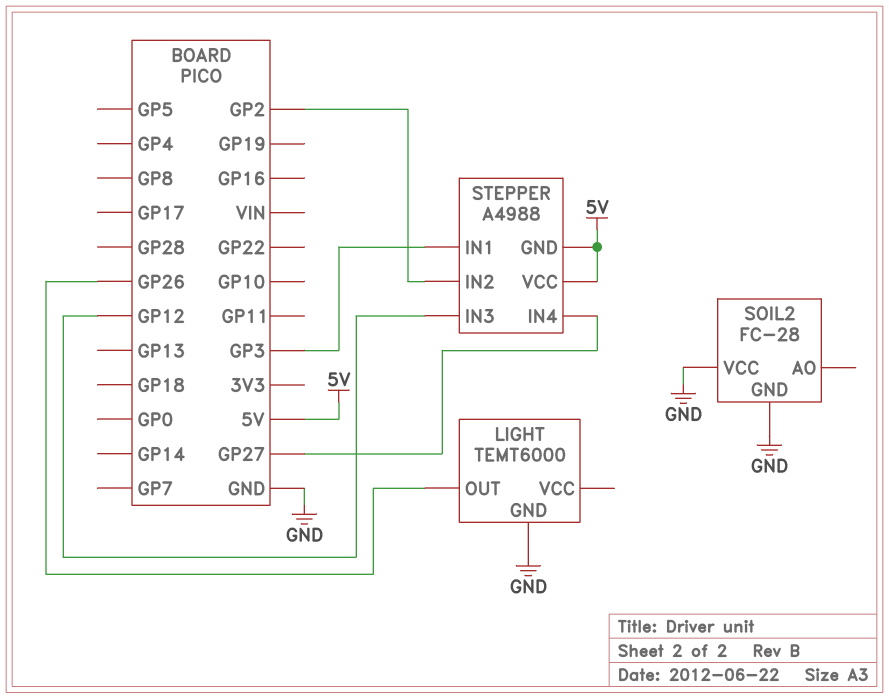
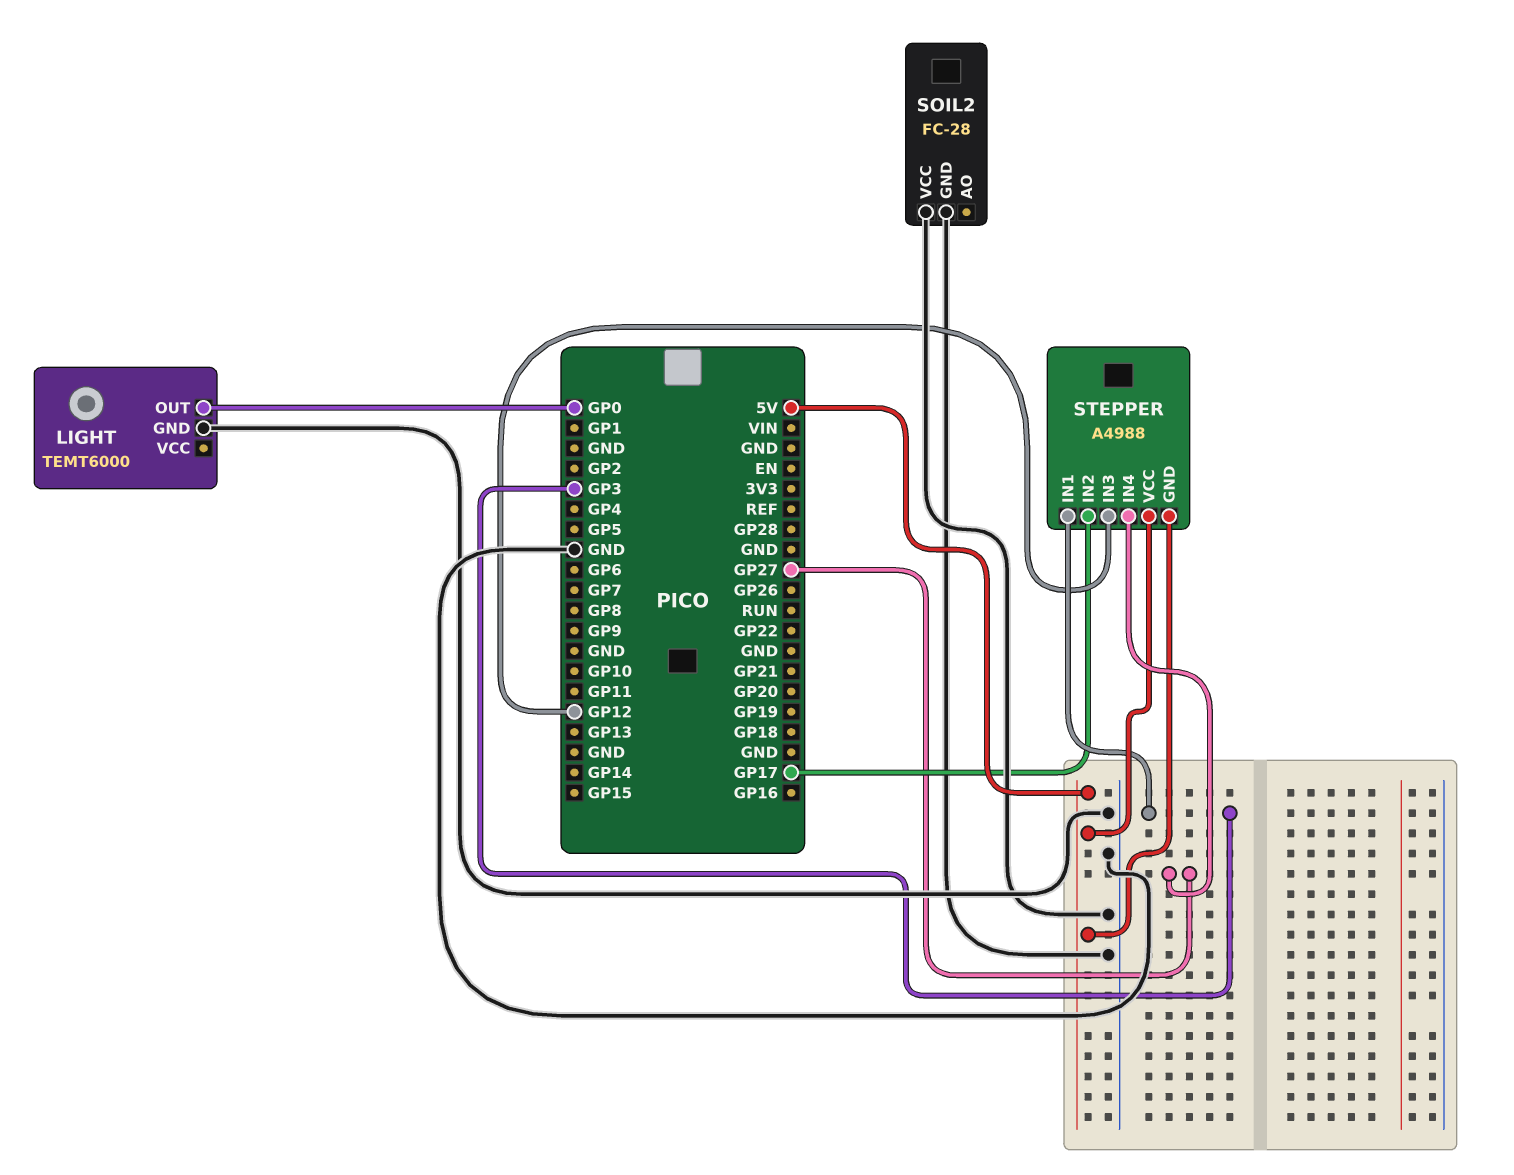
LIGHT pin OUT: GP26 -> GP0
STEPPER pin IN2: GP2 -> GP17

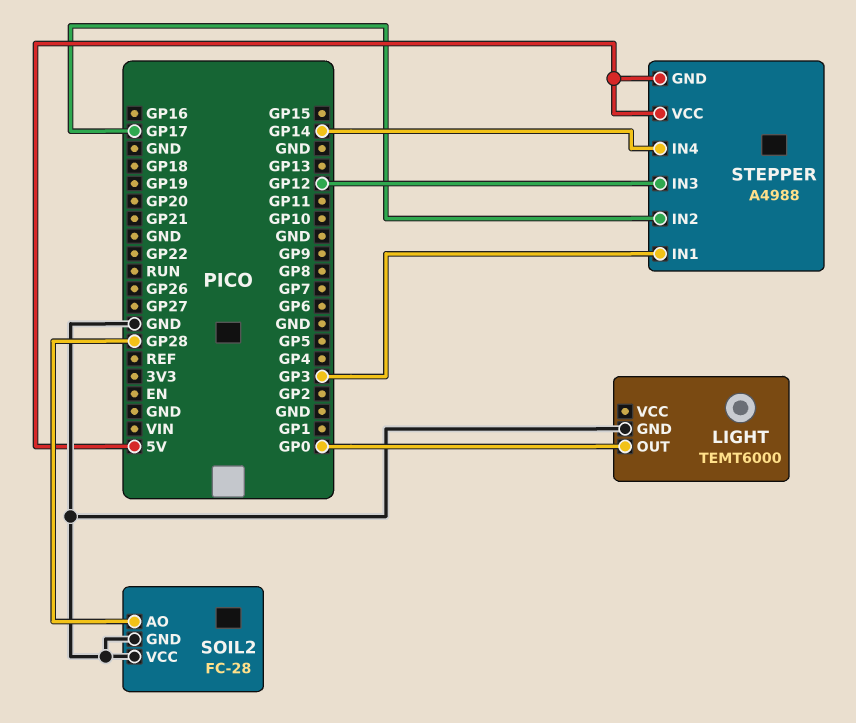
SOIL2 pin AO: none -> GP28
STEPPER pin IN4: GP27 -> GP14

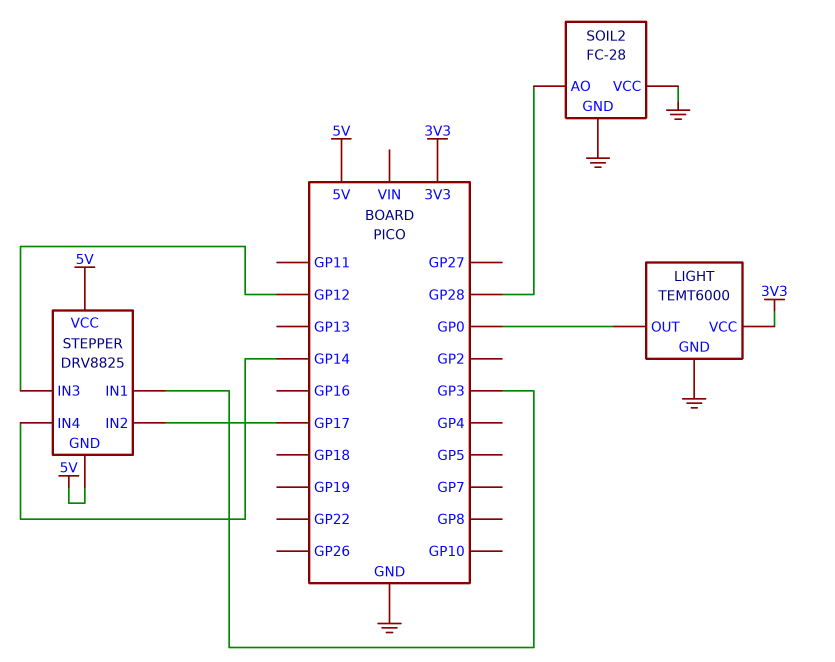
LIGHT pin VCC: none -> 3V3
STEPPER: A4988 -> DRV8825

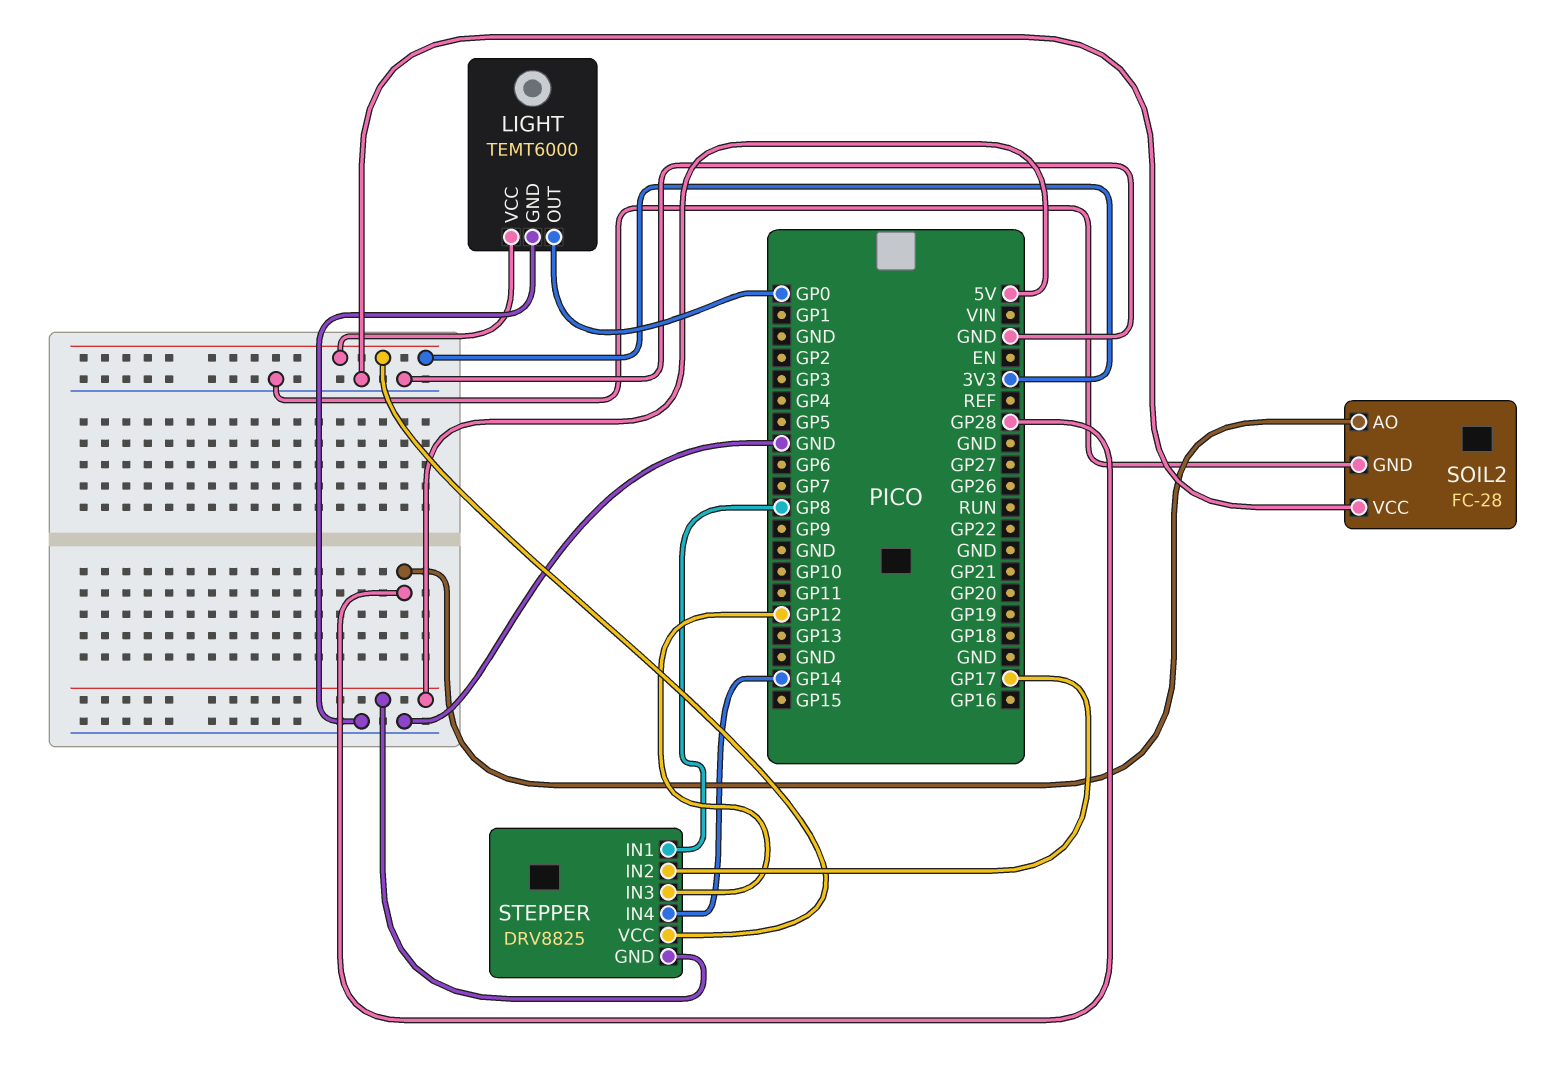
STEPPER pin IN1: GP3 -> GP8
STEPPER pin VCC: 5V -> 3V3

